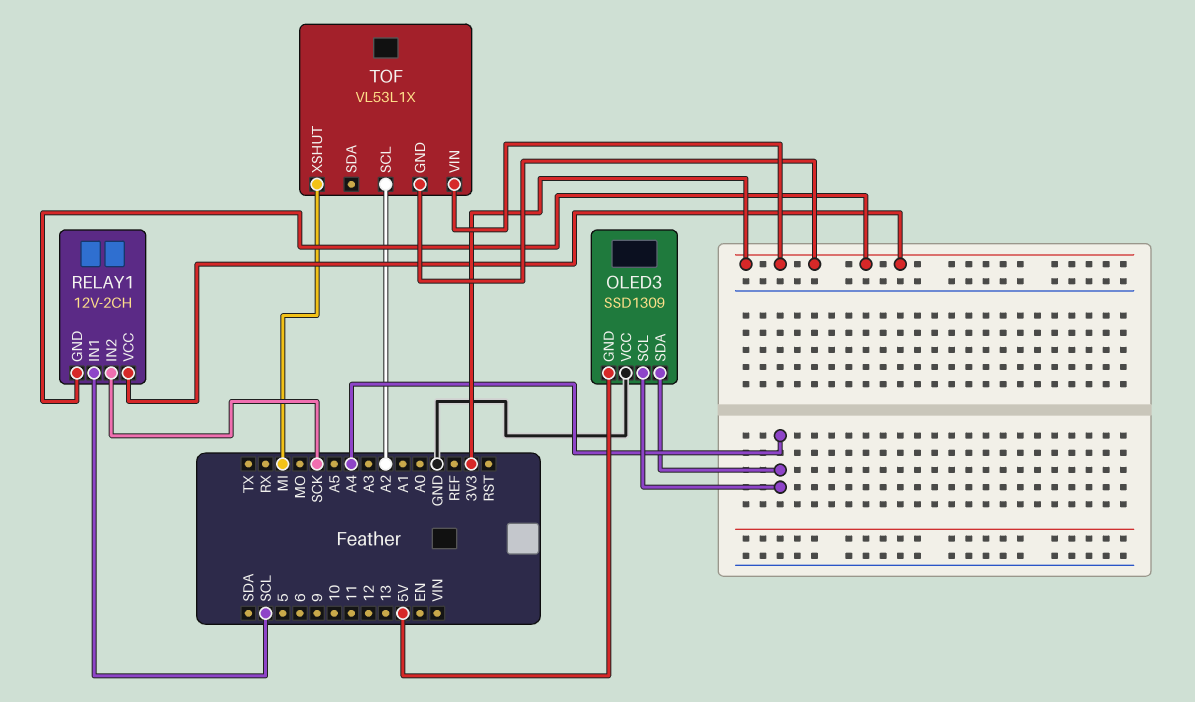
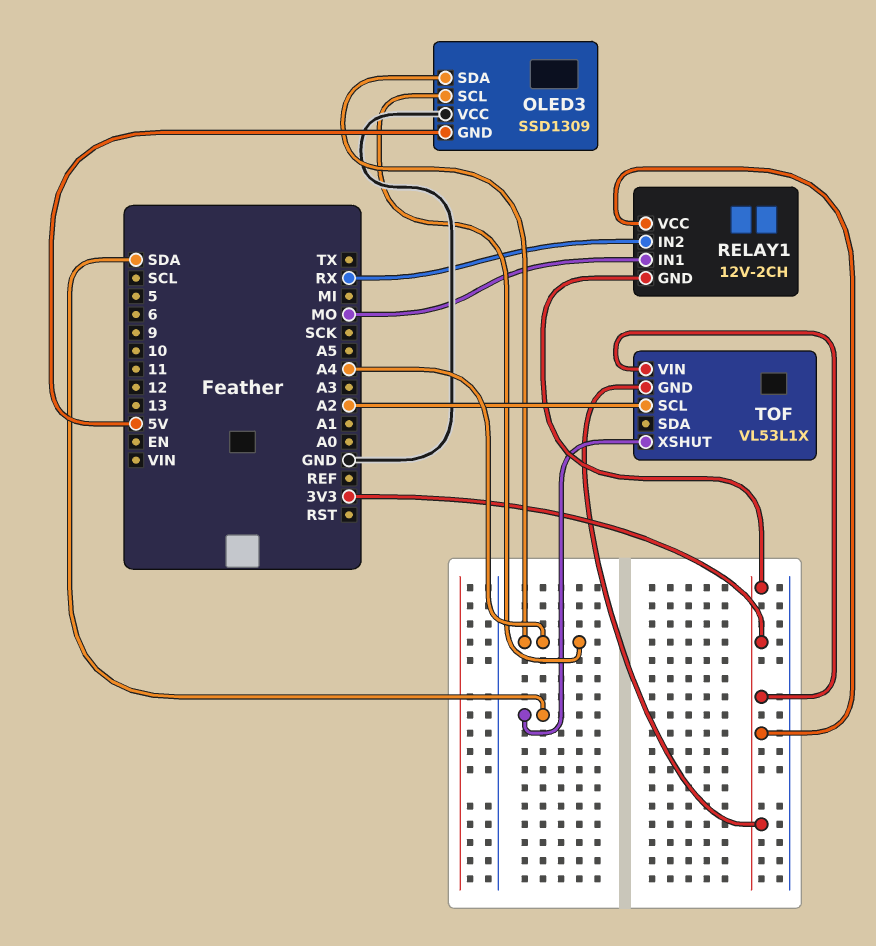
RELAY1 pin IN1: SCL -> MO
RELAY1 pin IN2: SCK -> RX
TOF pin XSHUT: MI -> SDA

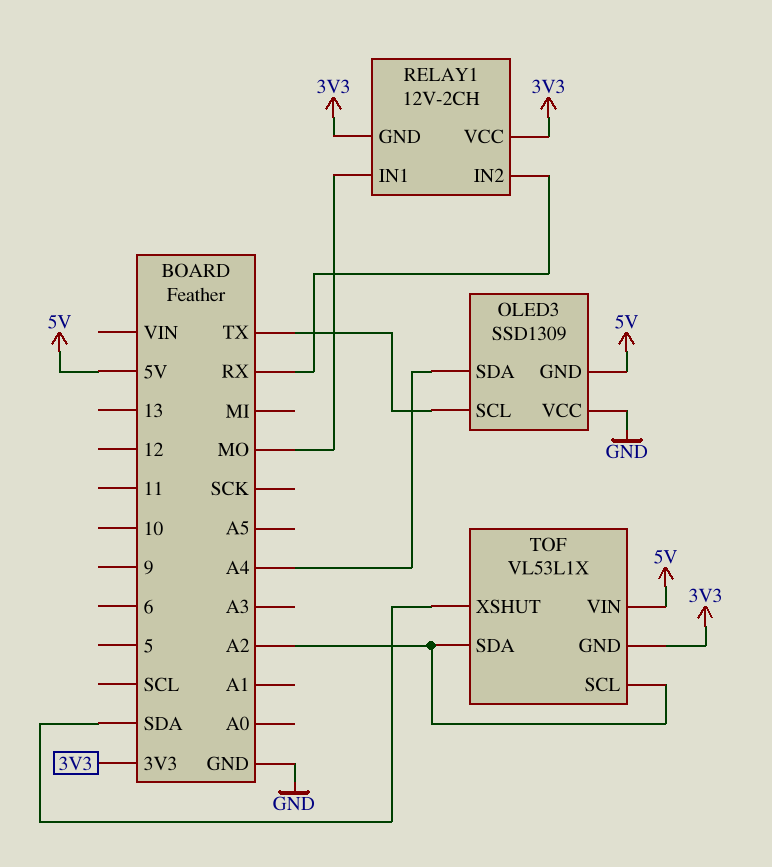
OLED3 pin SCL: A4 -> TX
TOF pin SDA: none -> A2
TOF pin VIN: 3V3 -> 5V

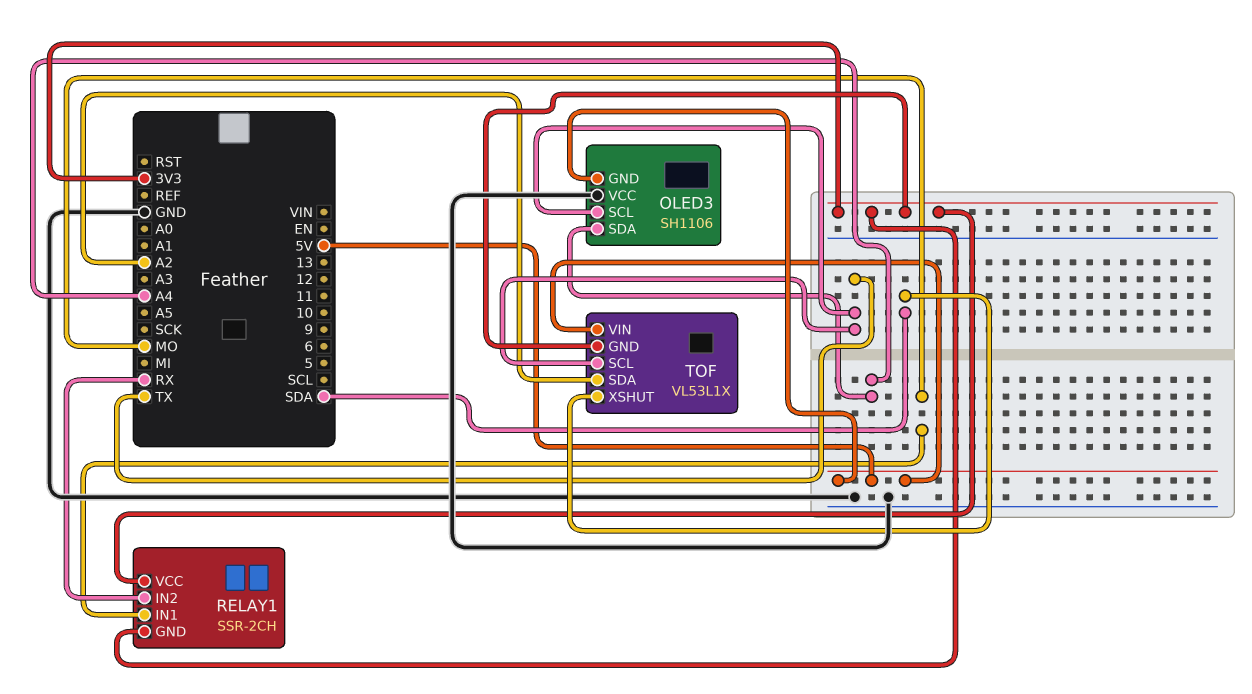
OLED3: SSD1309 -> SH1106
RELAY1: 12V-2CH -> SSR-2CH
TOF pin SCL: A2 -> TX

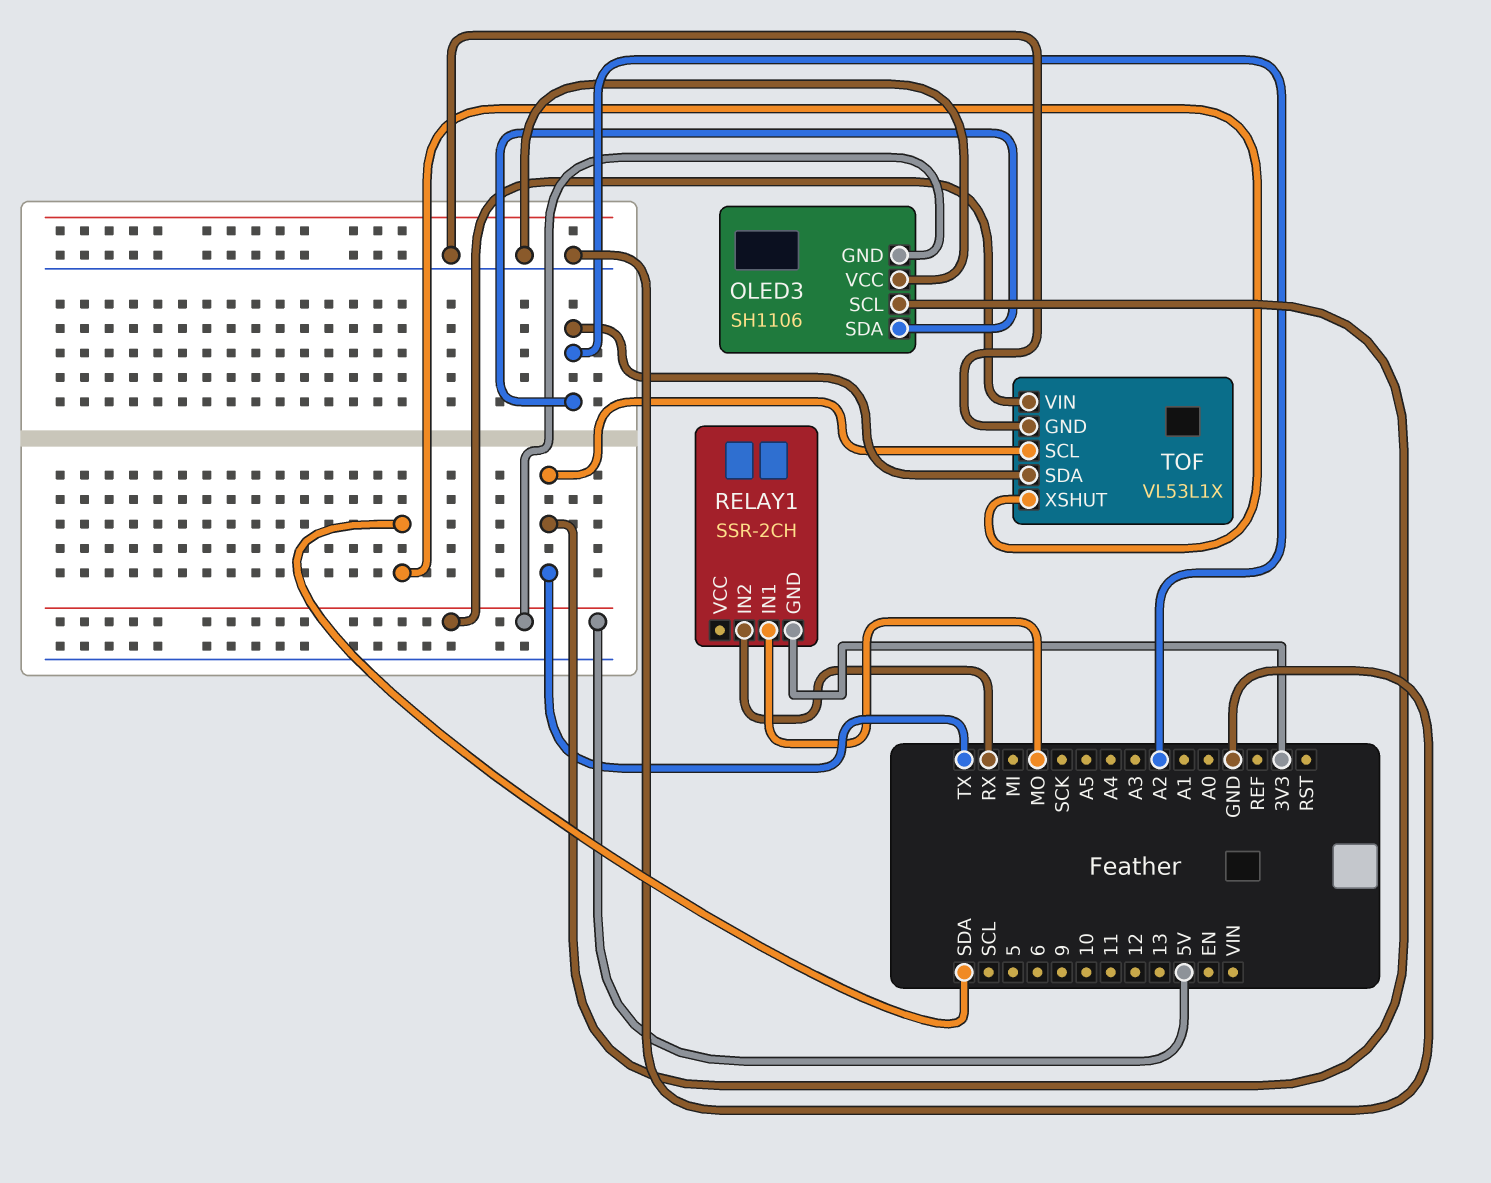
OLED3 pin SDA: A4 -> A2
RELAY1 pin VCC: 3V3 -> none
TOF pin GND: 3V3 -> GND

